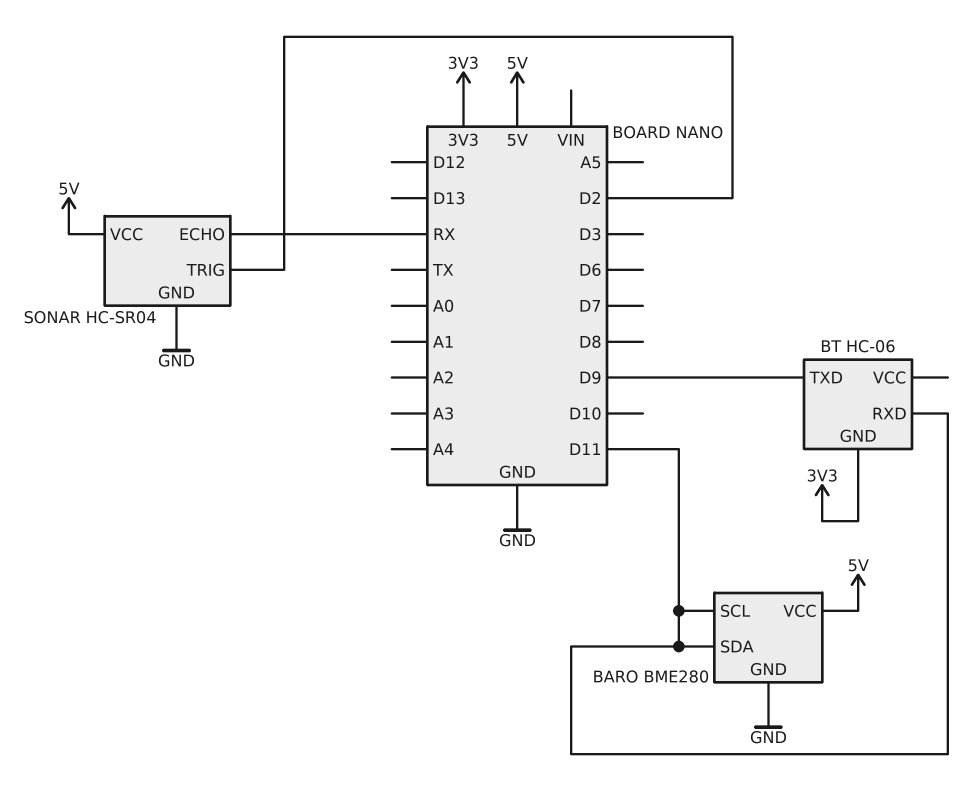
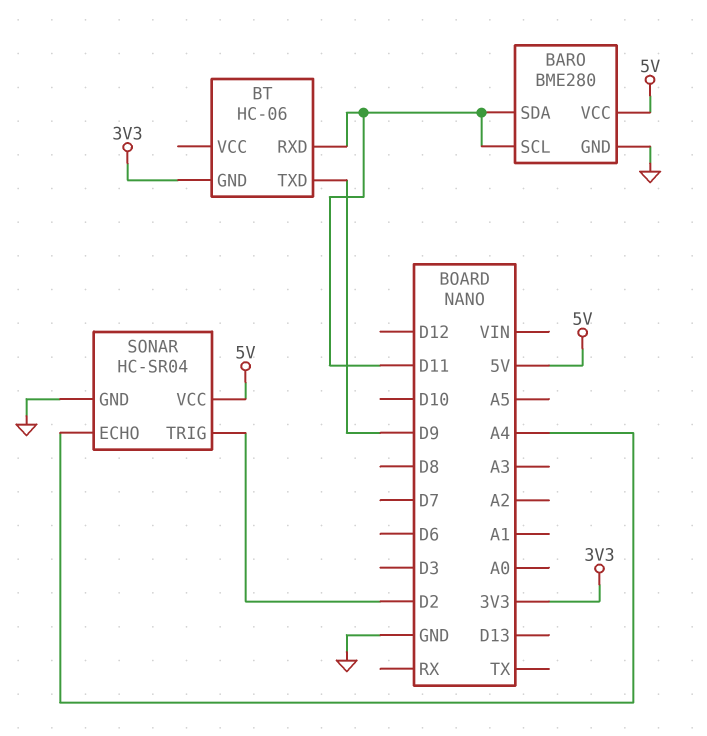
SONAR pin ECHO: RX -> A4

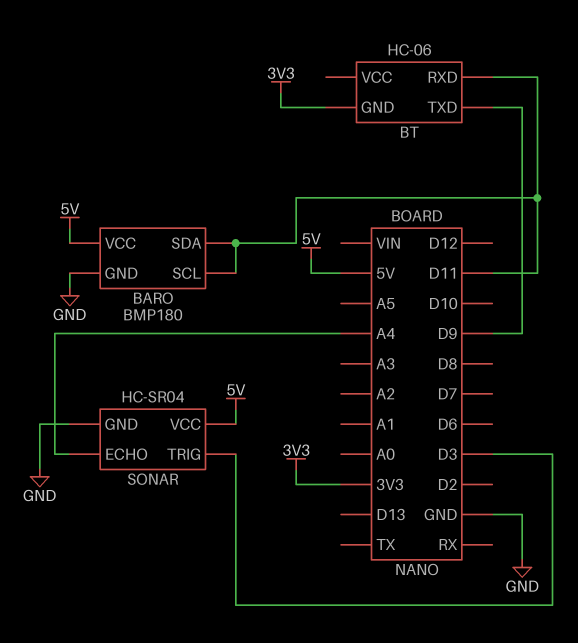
BARO: BME280 -> BMP180
SONAR pin TRIG: D2 -> D3

